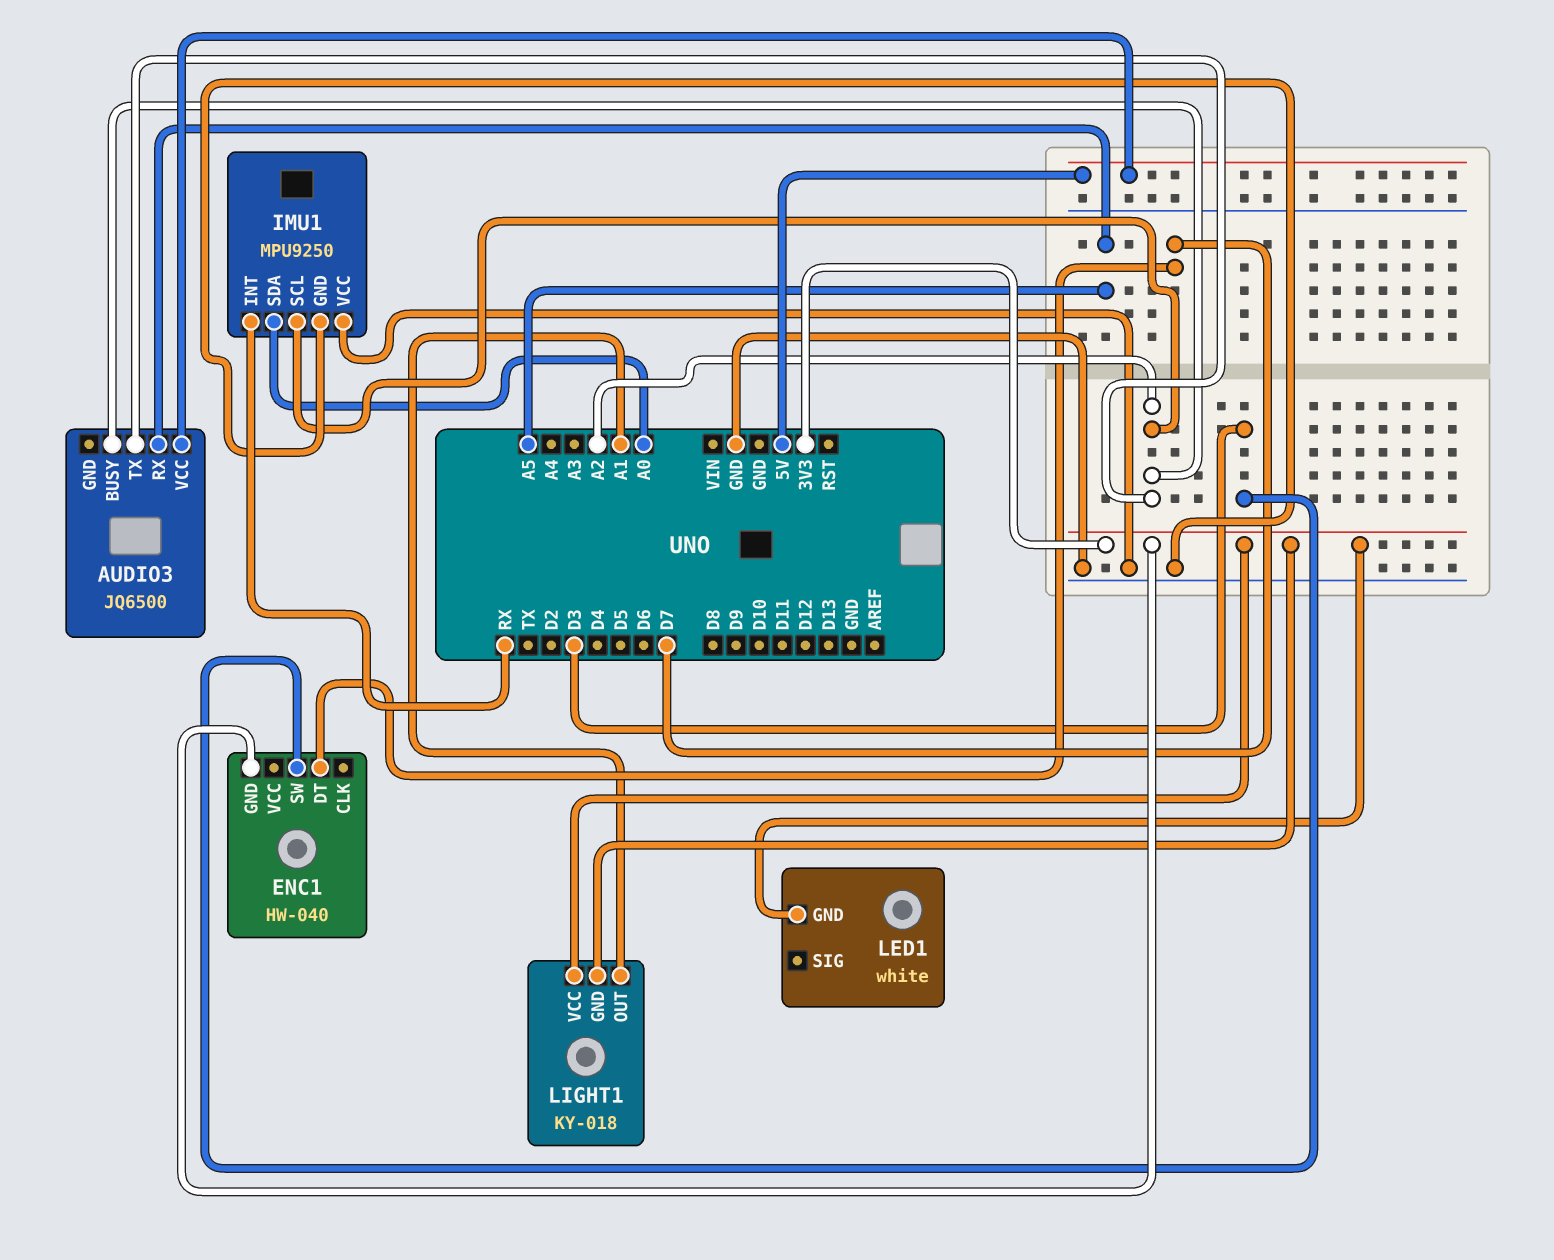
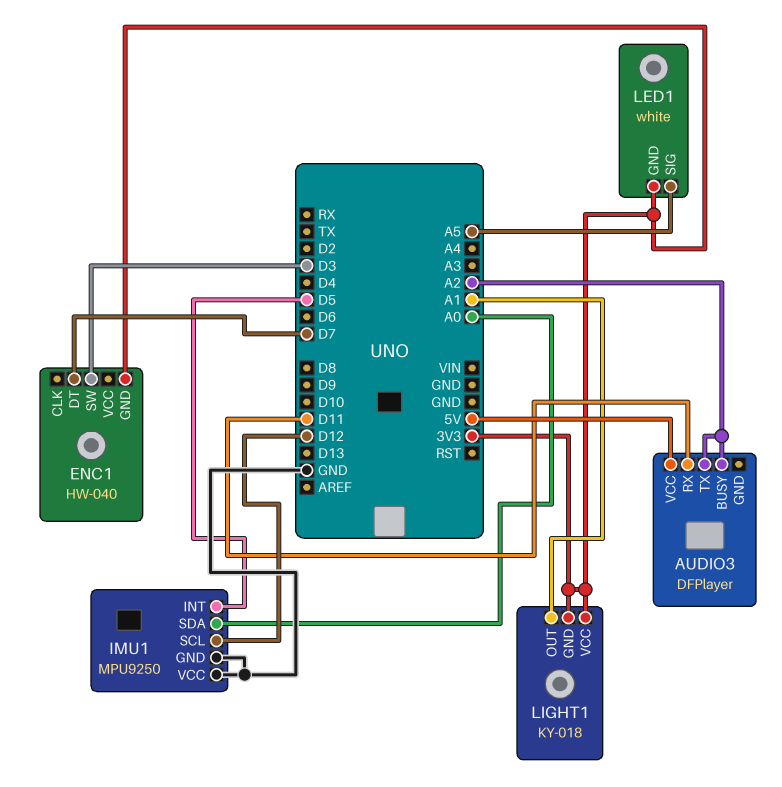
AUDIO3: JQ6500 -> DFPlayer
AUDIO3 pin RX: A5 -> D11
IMU1 pin INT: RX -> D5
IMU1 pin SCL: A2 -> D12
LED1 pin SIG: none -> A5

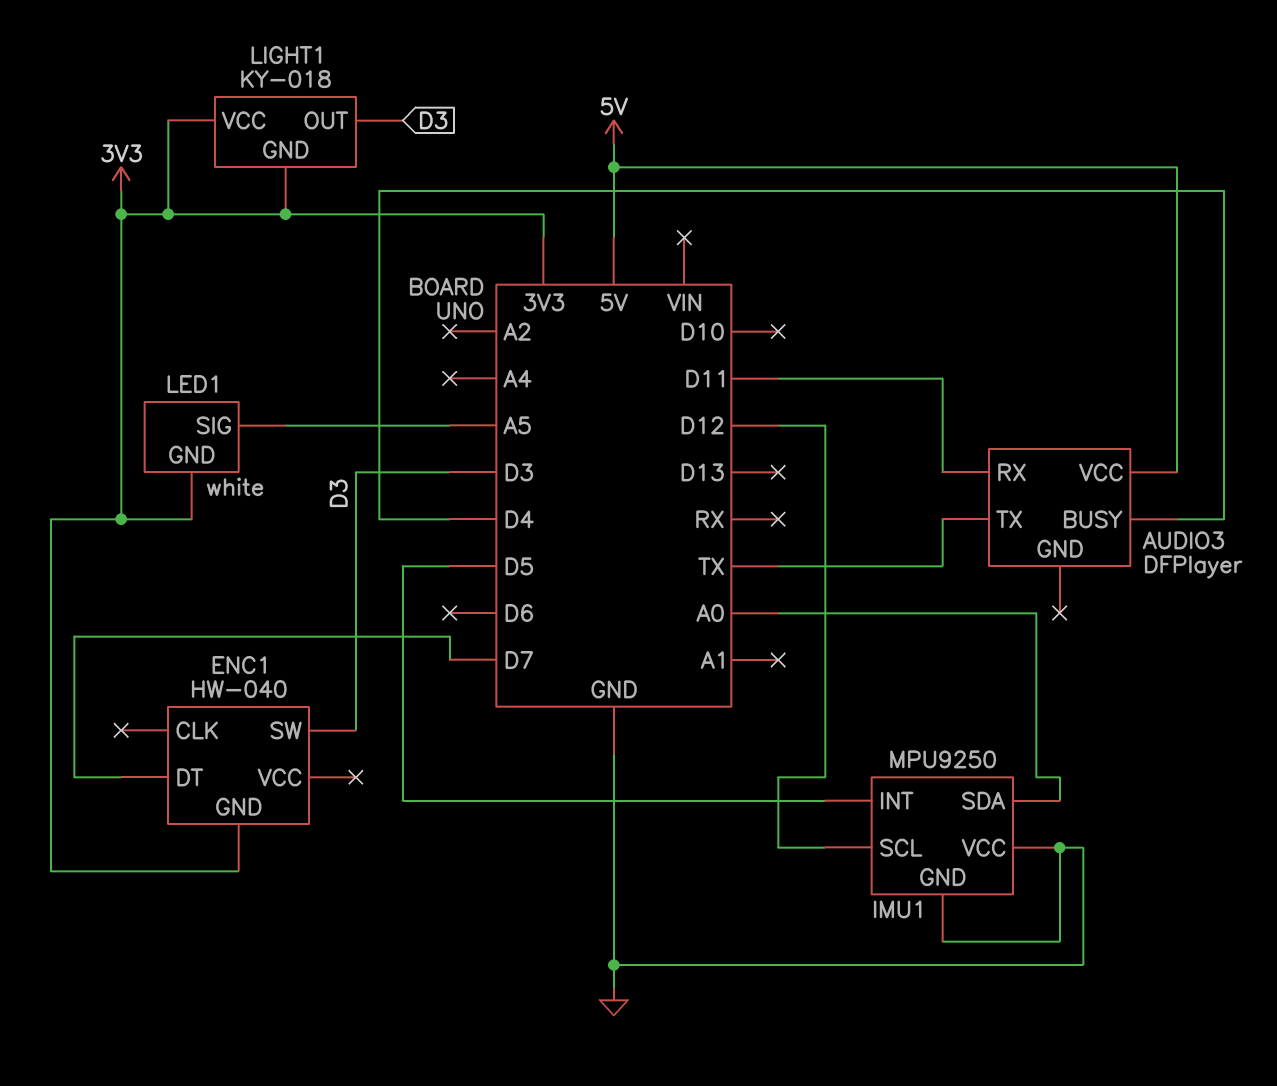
AUDIO3 pin BUSY: A2 -> D4
AUDIO3 pin TX: A2 -> TX
LIGHT1 pin OUT: A1 -> D3

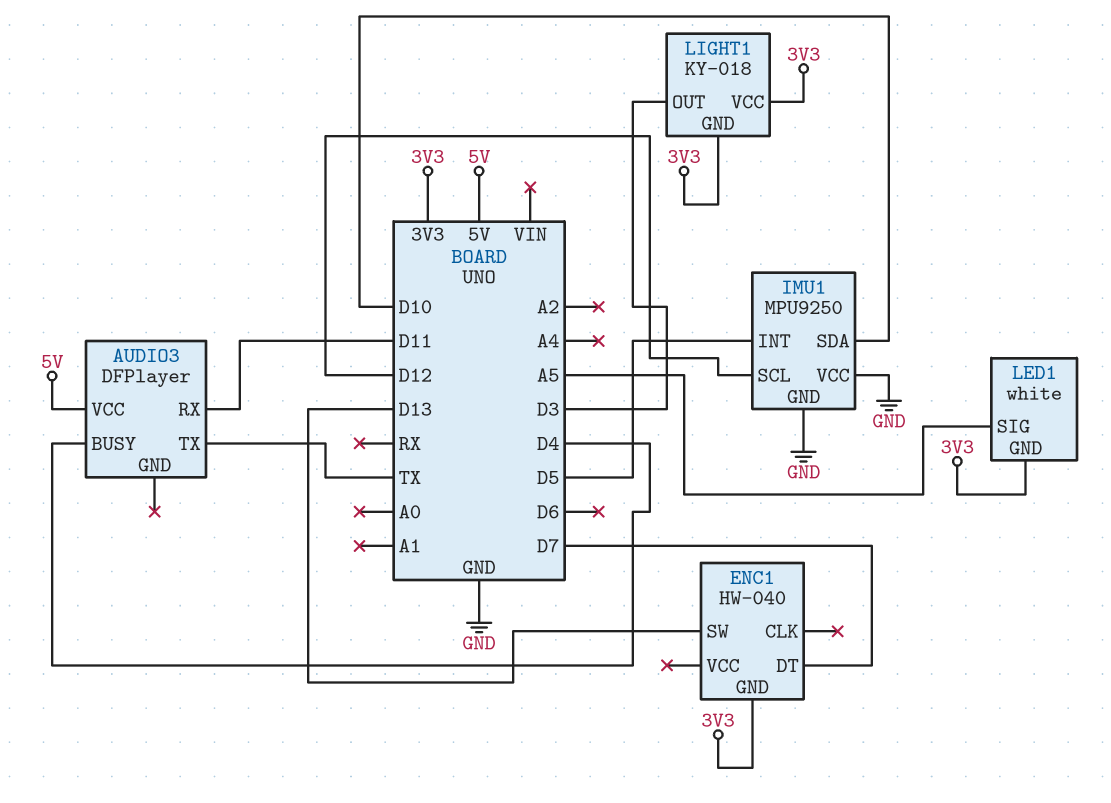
ENC1 pin SW: D3 -> D13
IMU1 pin SDA: A0 -> D10

